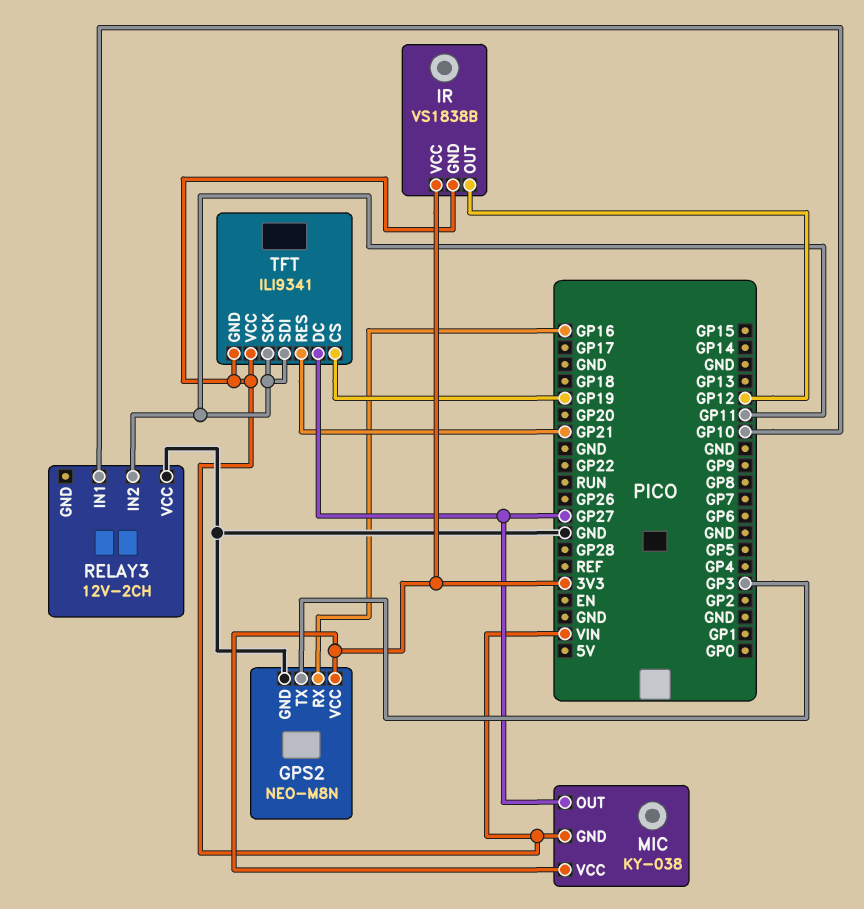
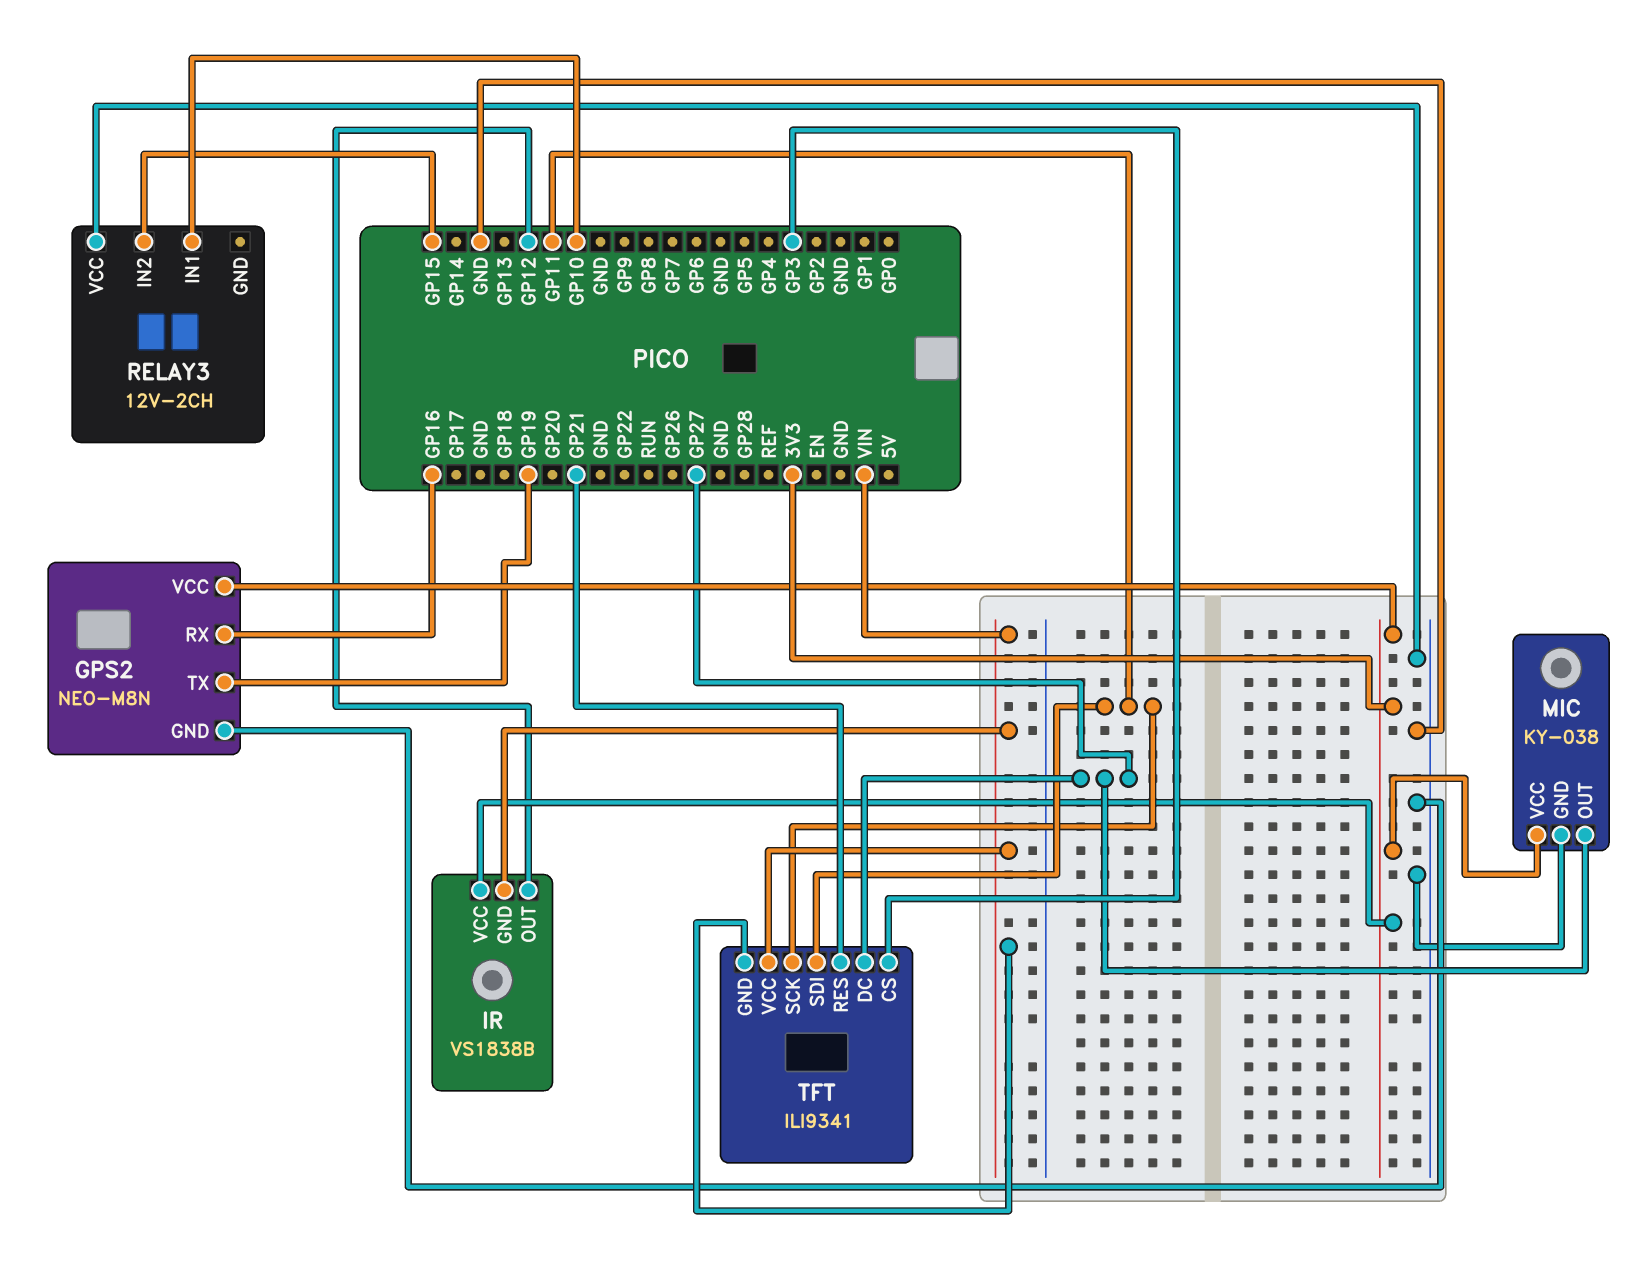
GPS2 pin TX: GP3 -> GP19
MIC pin GND: VIN -> GND
RELAY3 pin IN2: GP11 -> GP15
TFT pin CS: GP19 -> GP3

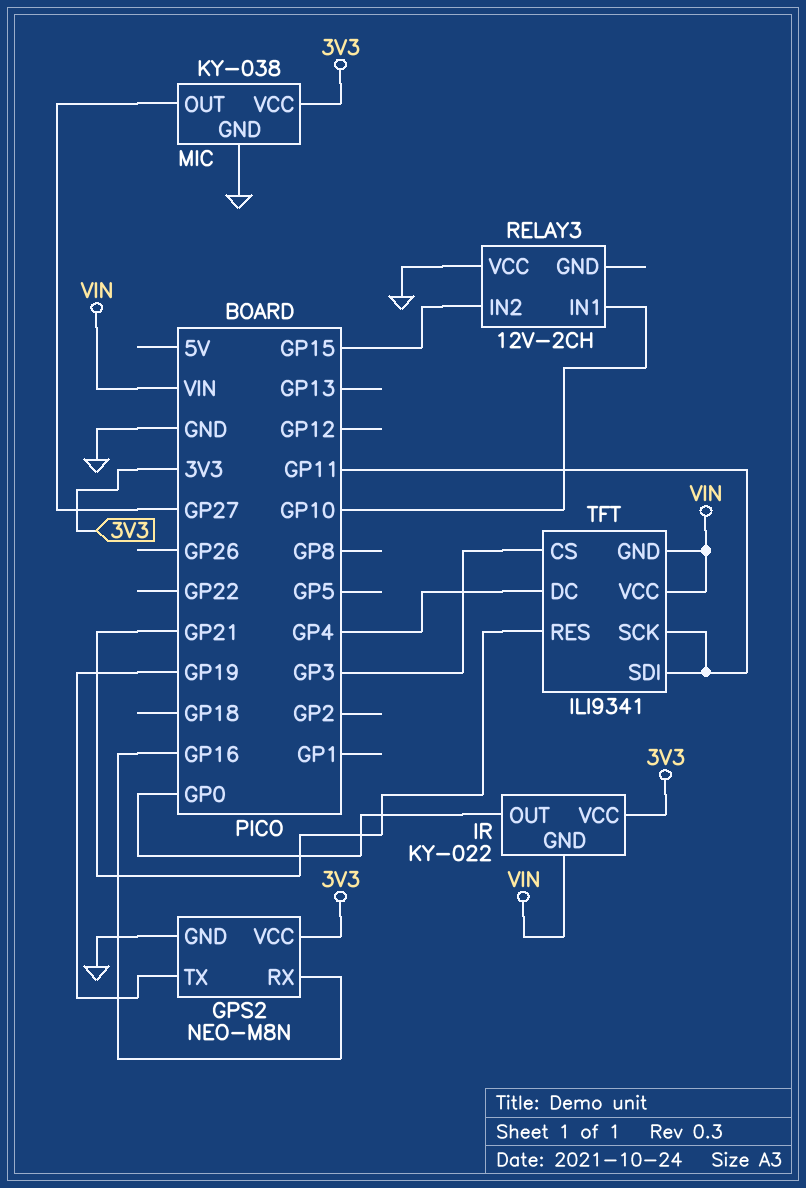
IR: VS1838B -> KY-022
IR pin OUT: GP12 -> GP0
TFT pin DC: GP27 -> GP4

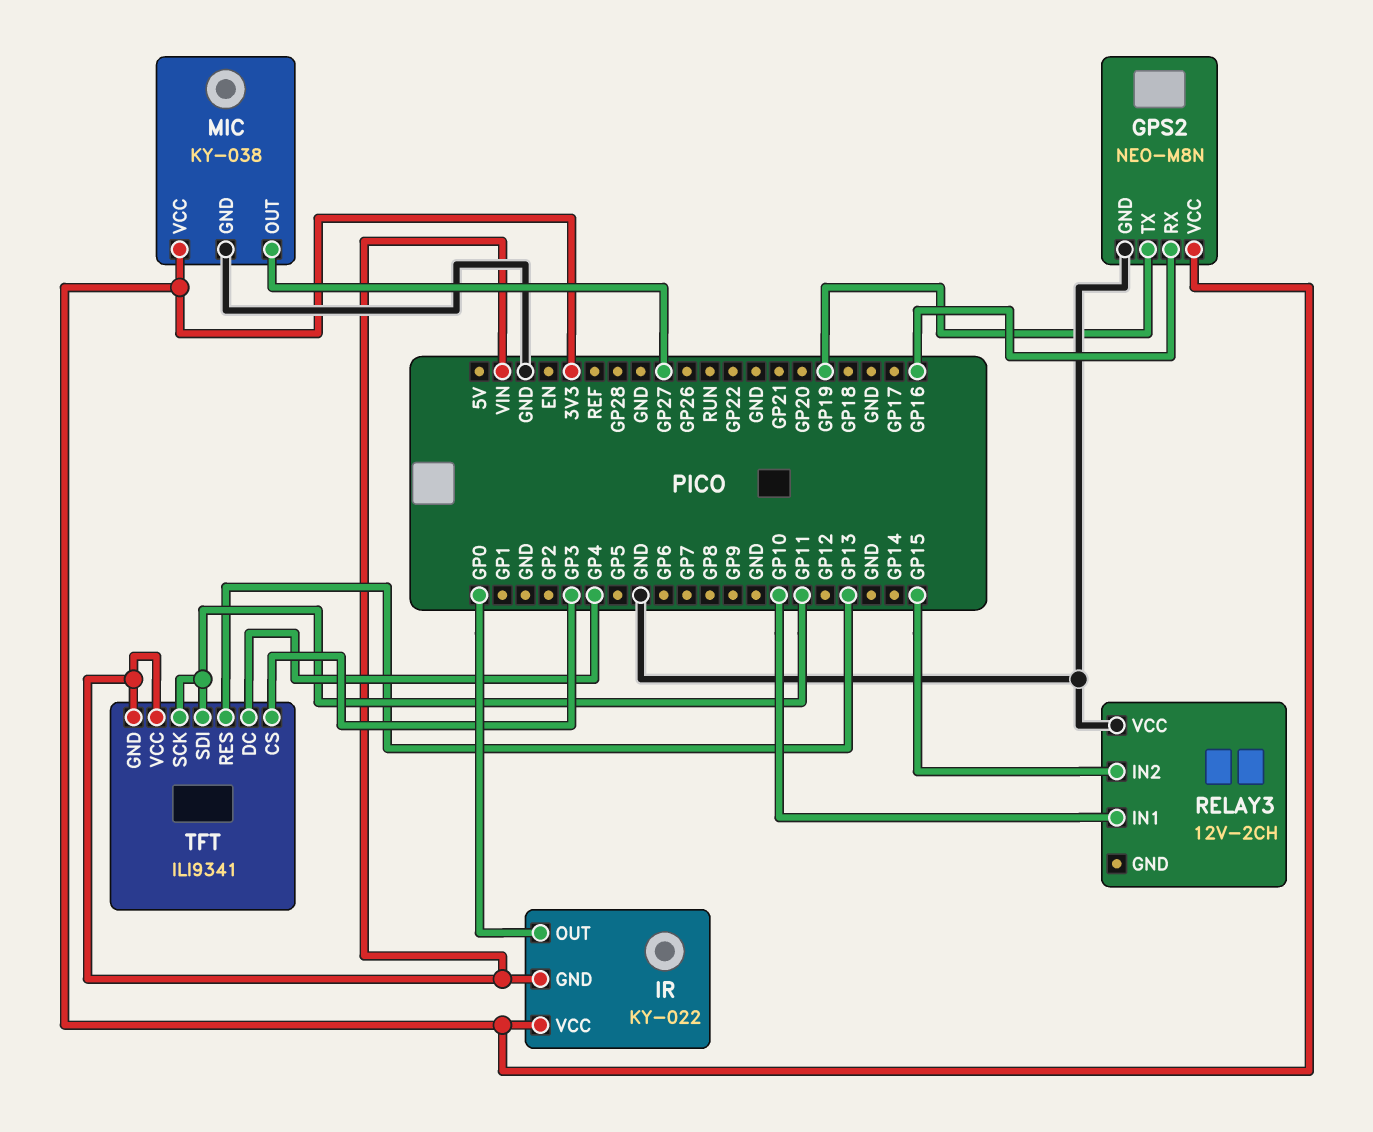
TFT pin RES: GP21 -> GP13

